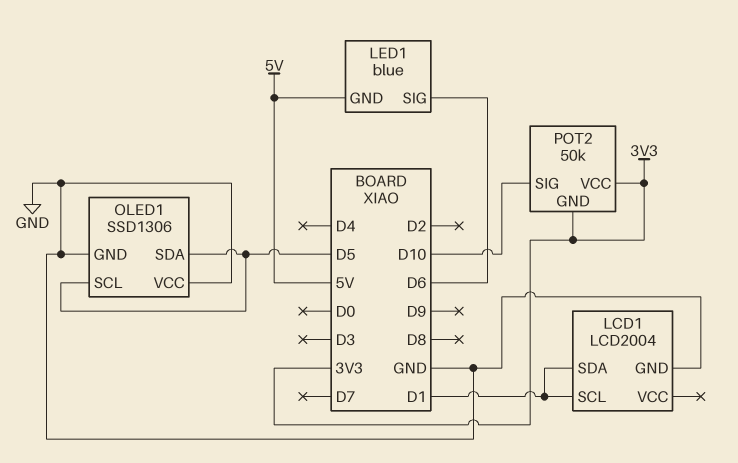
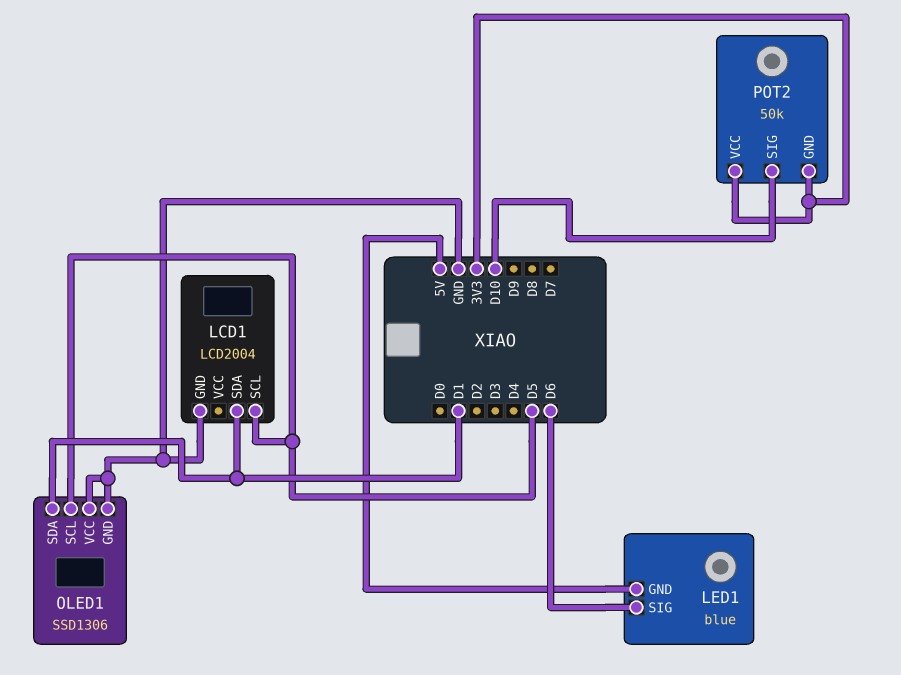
LCD1 pin SCL: D1 -> D5
OLED1 pin SDA: D5 -> D1

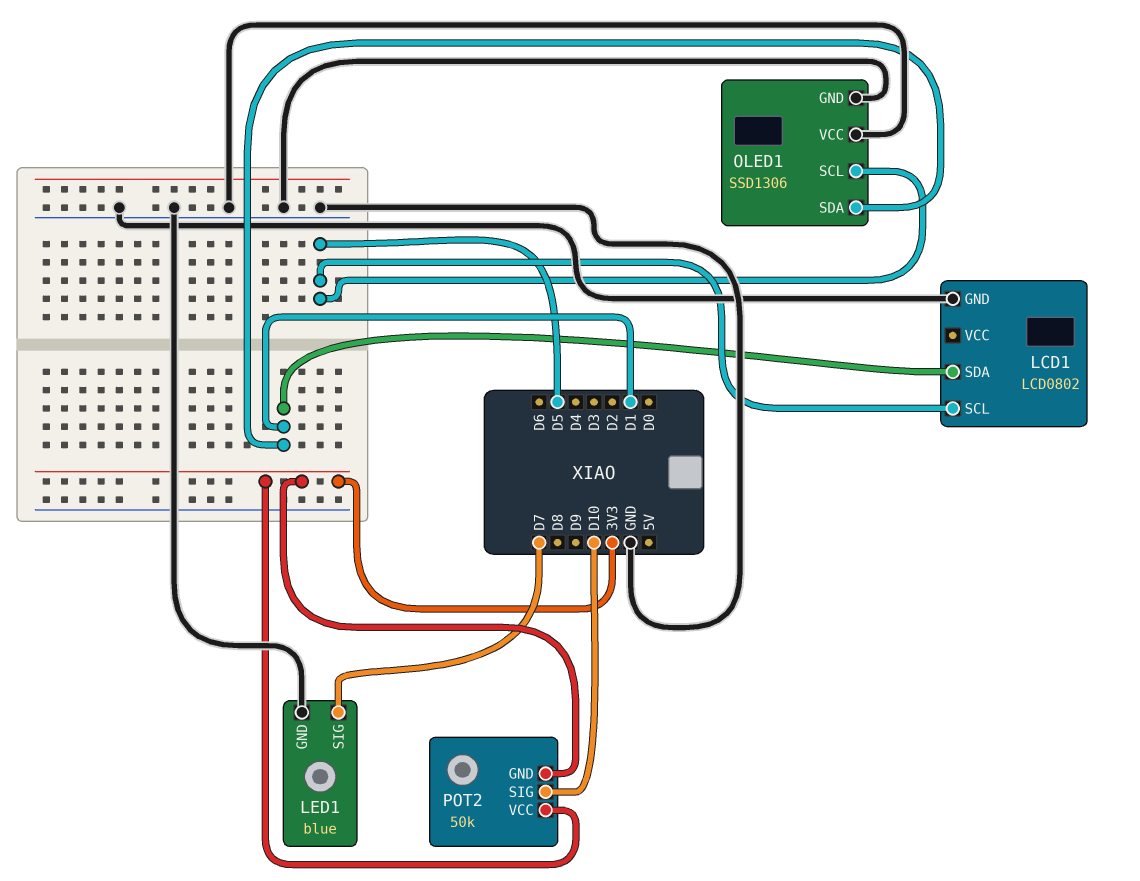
LCD1: LCD2004 -> LCD0802
LED1 pin GND: 5V -> GND
LED1 pin SIG: D6 -> D7

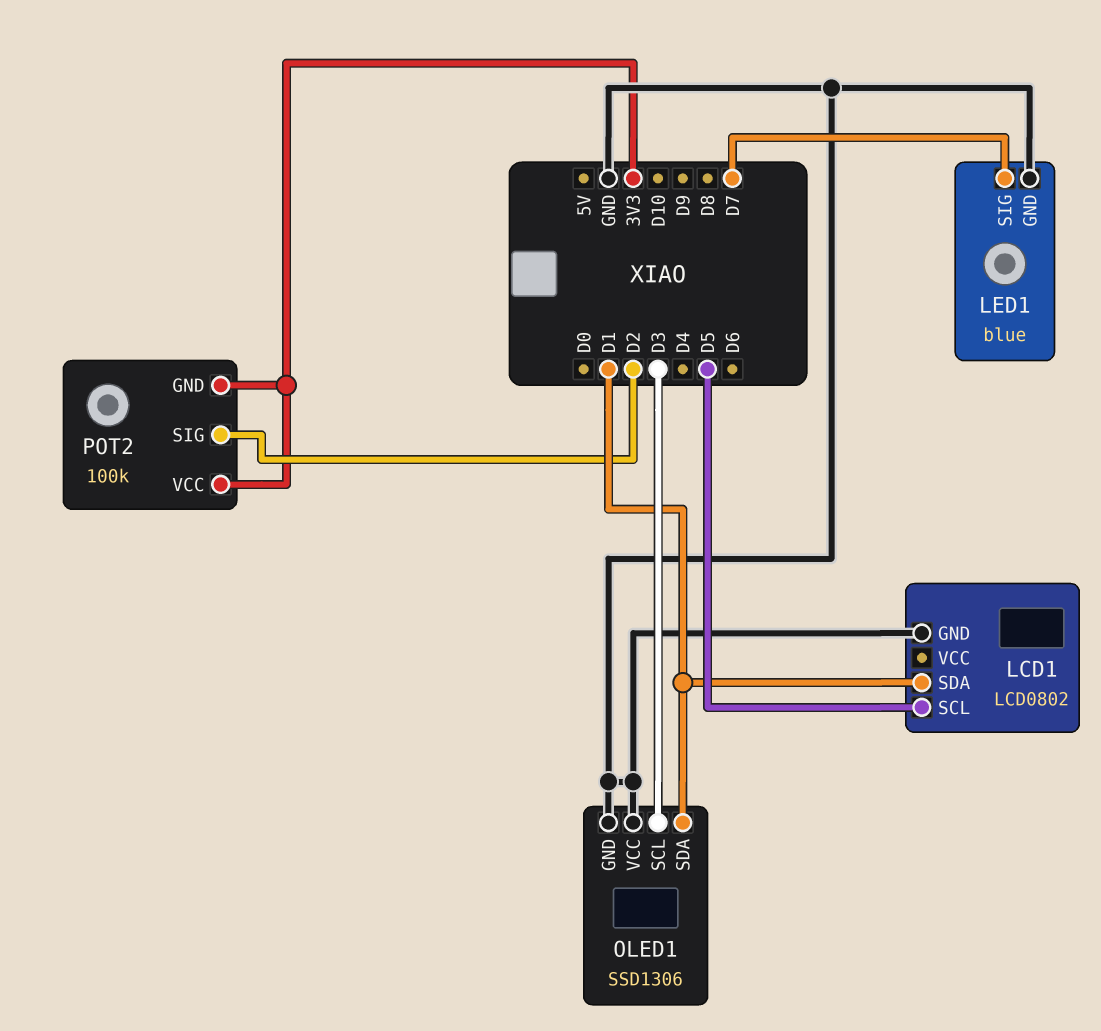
OLED1 pin SCL: D5 -> D3
POT2: 50k -> 100k
POT2 pin SIG: D10 -> D2

